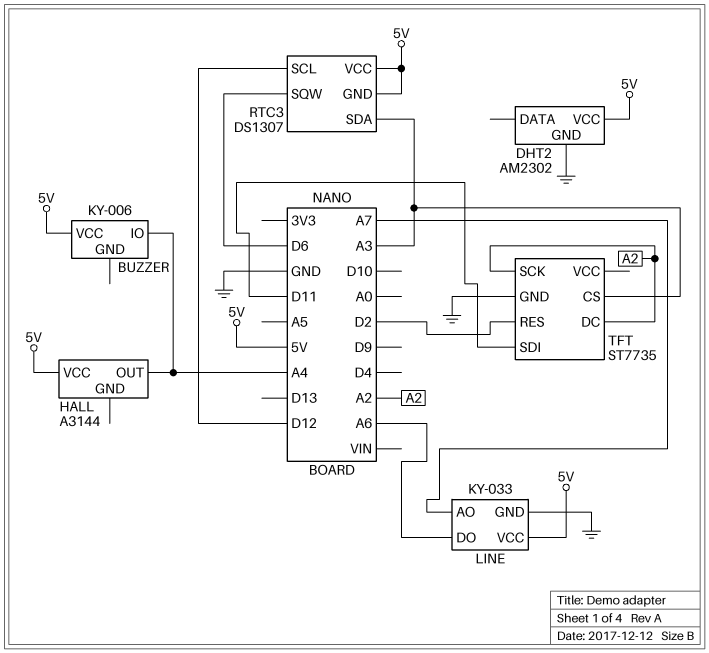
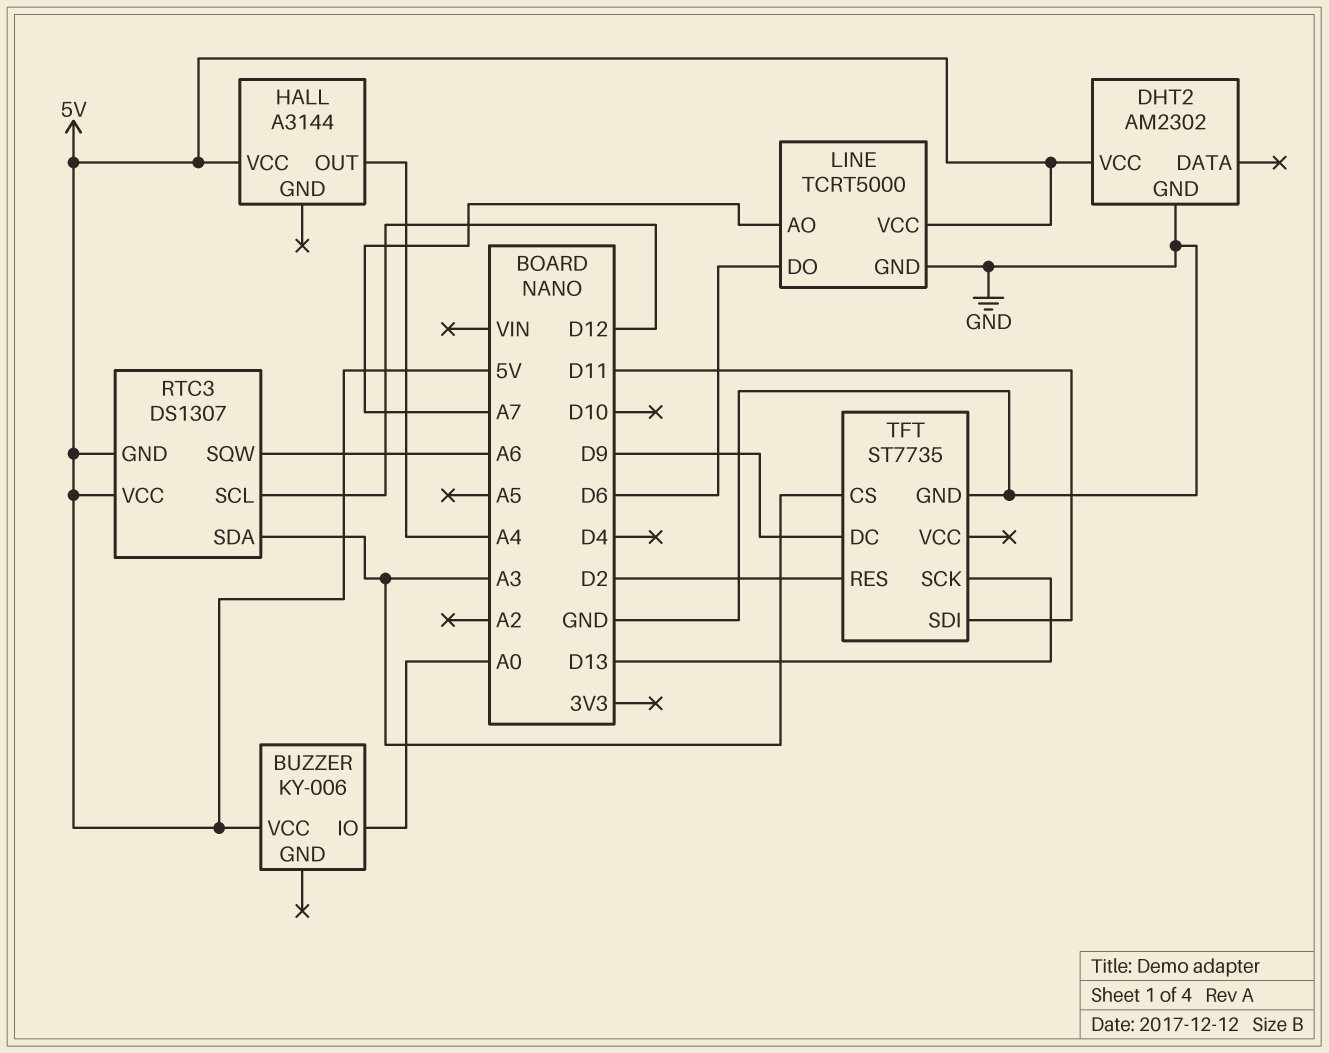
BUZZER pin IO: A4 -> A0
LINE: KY-033 -> TCRT5000
LINE pin DO: A6 -> D6
RTC3 pin SQW: D6 -> A6
TFT pin DC: A2 -> D9
TFT pin SCK: A2 -> D13

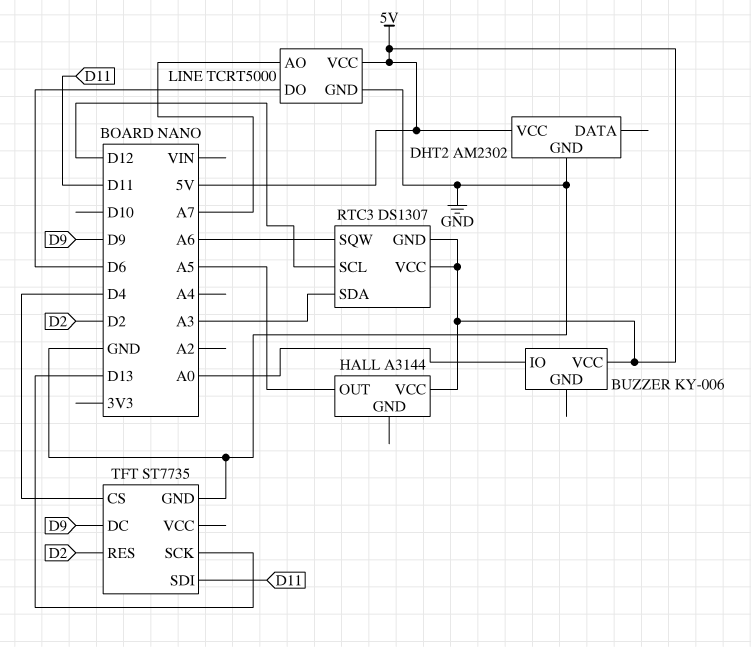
HALL pin OUT: A4 -> A5
TFT pin CS: A3 -> D4

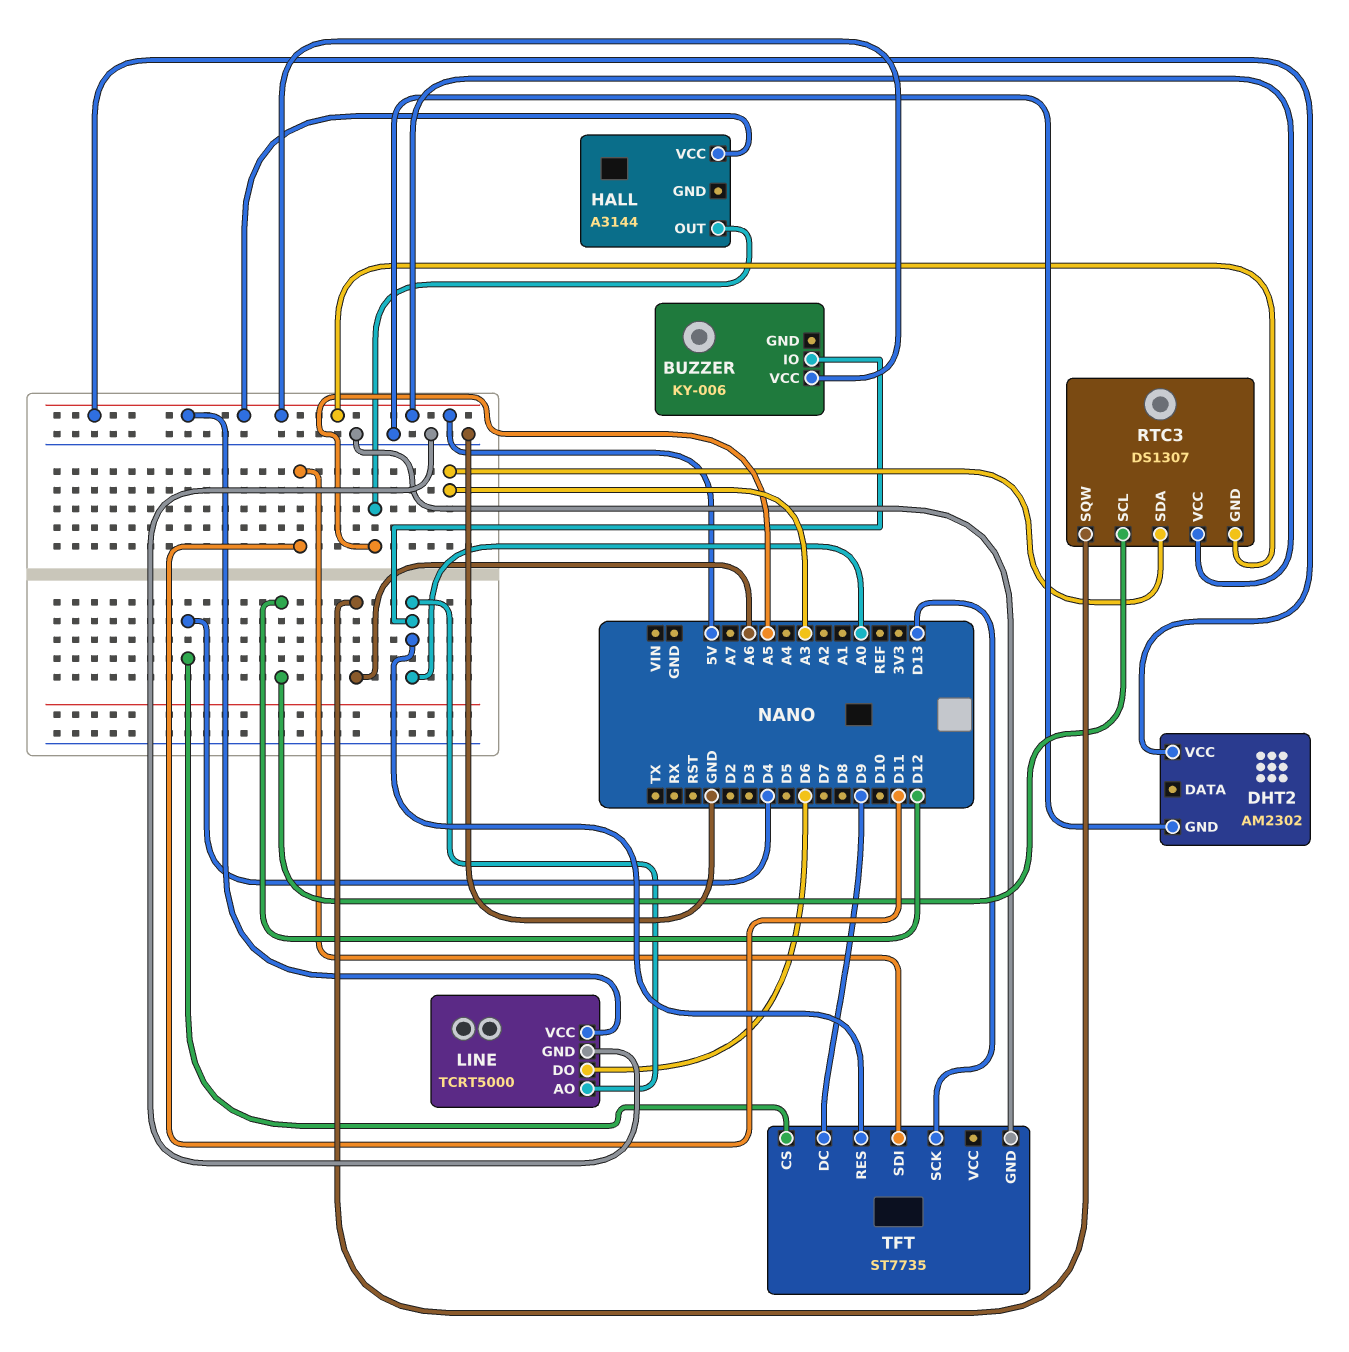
LINE pin AO: A7 -> A0
TFT pin RES: D2 -> A0

